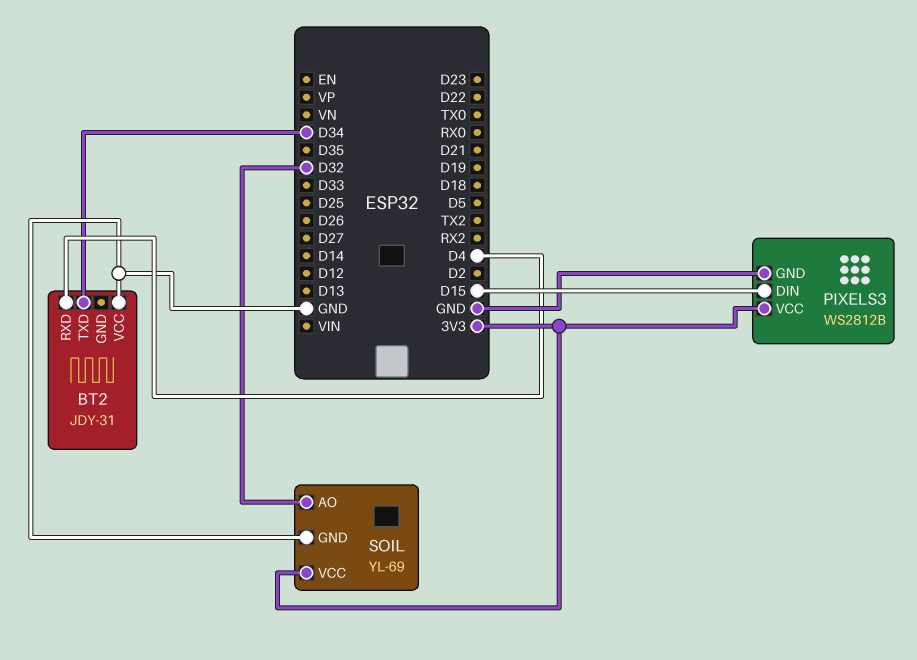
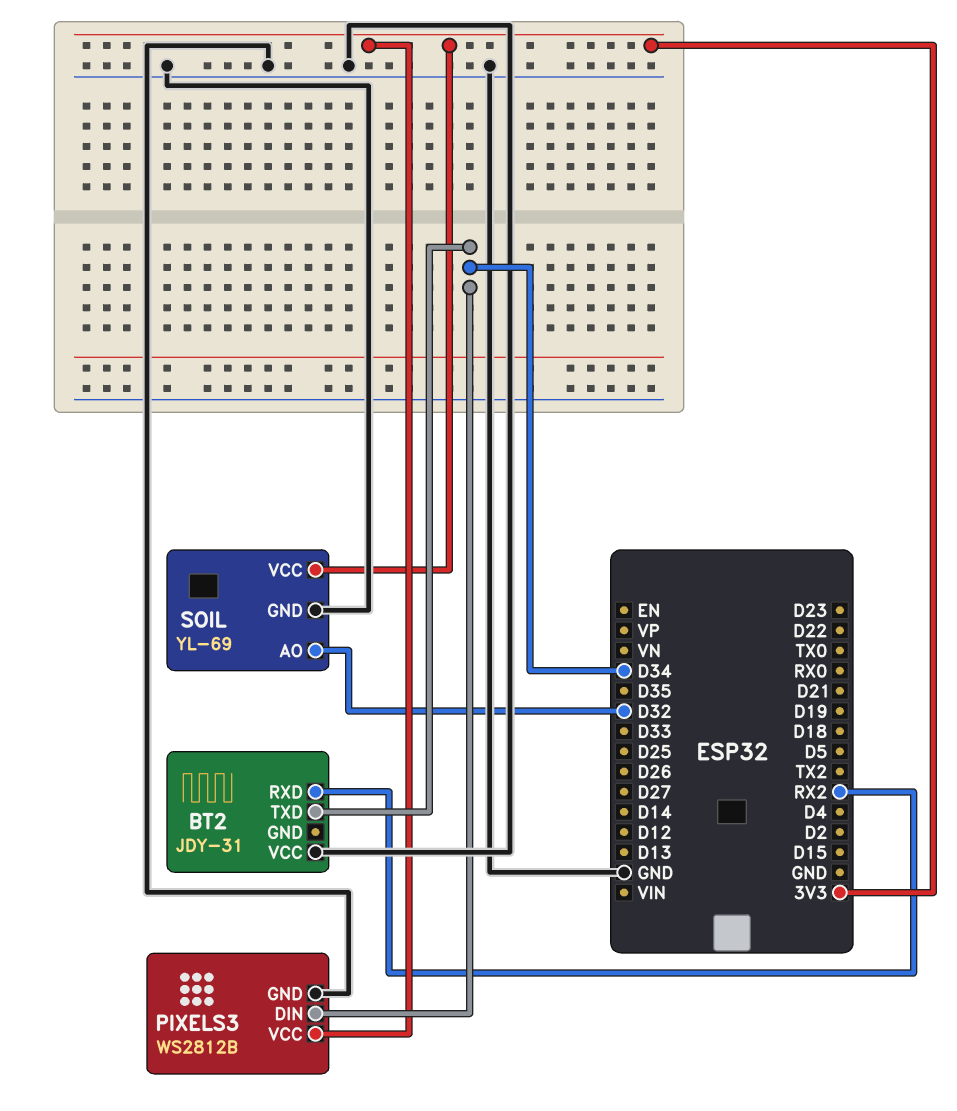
BT2 pin RXD: D4 -> RX2
PIXELS3 pin DIN: D15 -> D34

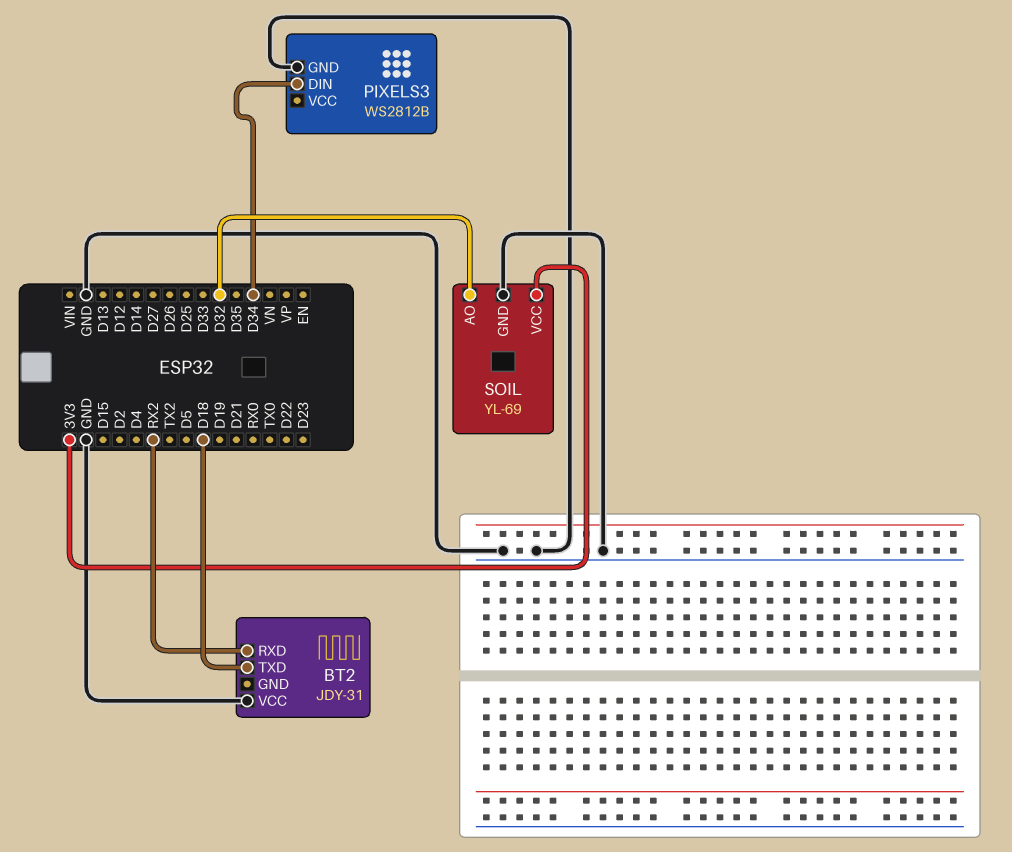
BT2 pin TXD: D34 -> D18
PIXELS3 pin VCC: 3V3 -> none

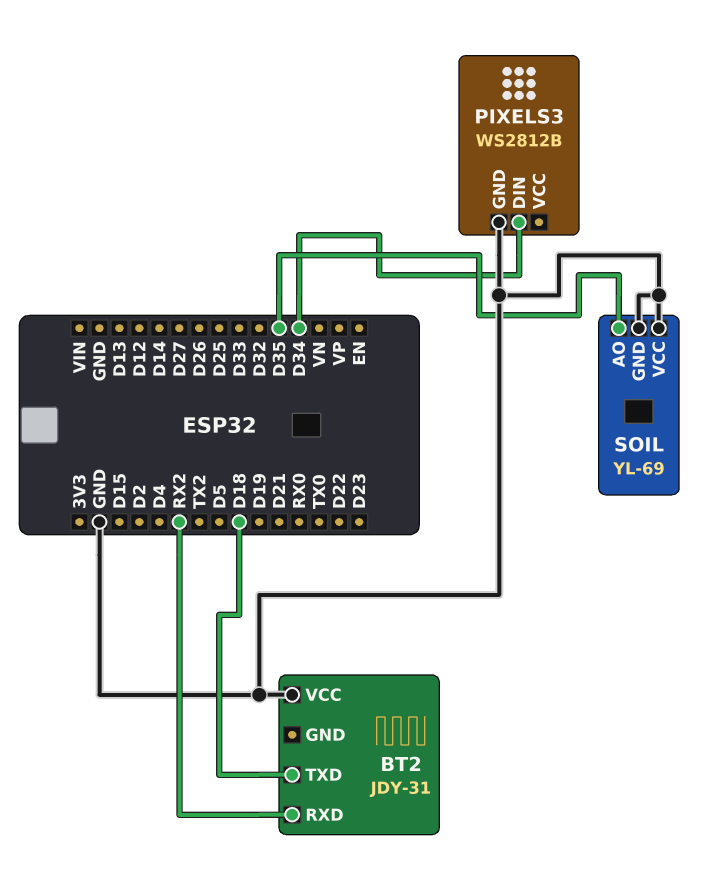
SOIL pin AO: D32 -> D35
SOIL pin VCC: 3V3 -> GND

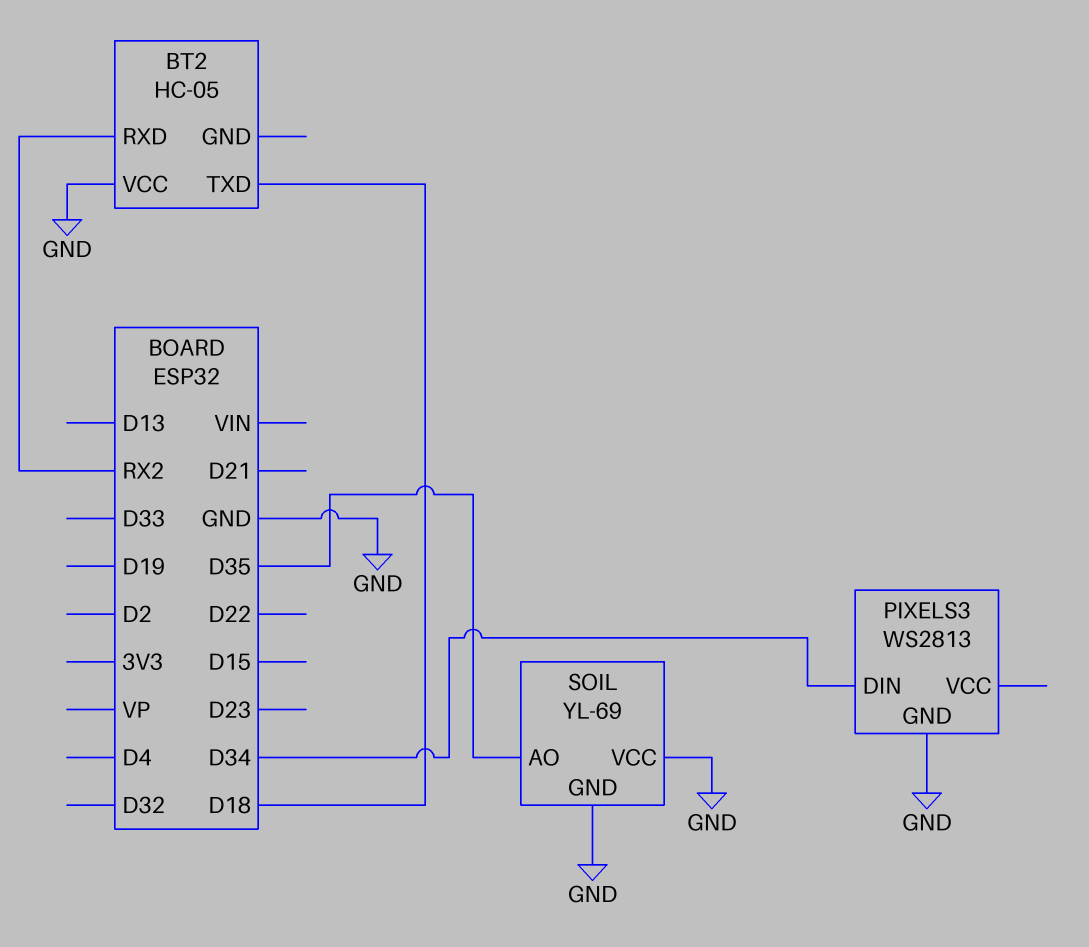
BT2: JDY-31 -> HC-05
PIXELS3: WS2812B -> WS2813

